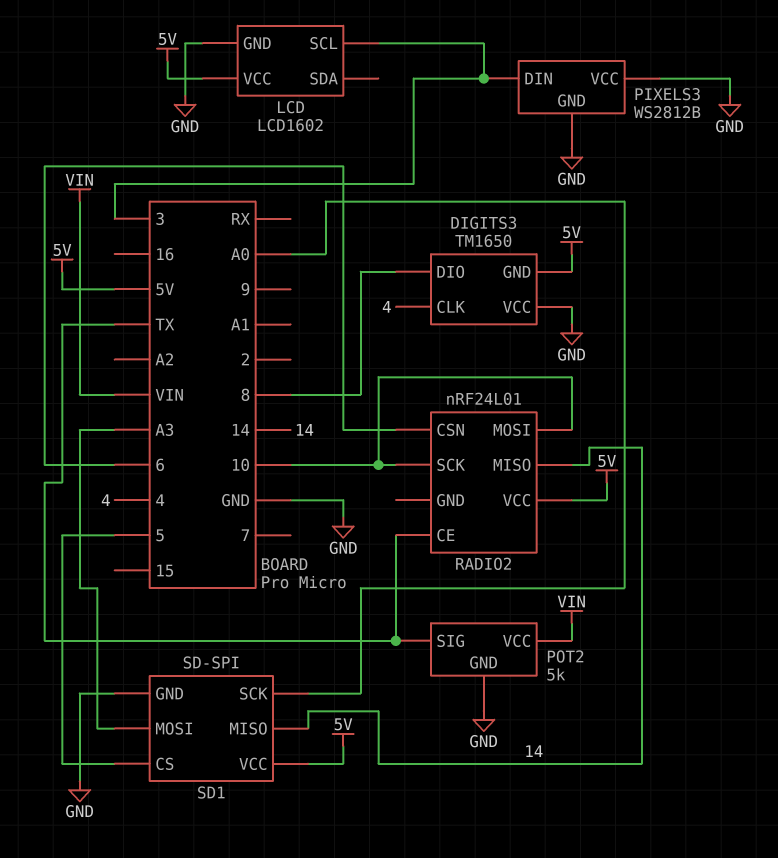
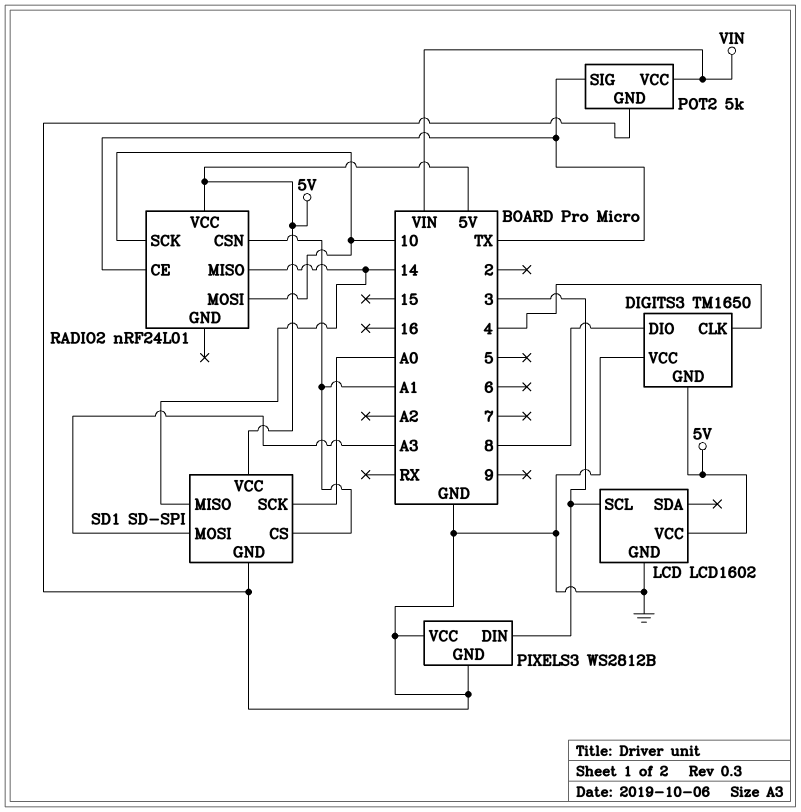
RADIO2 pin CSN: 6 -> A1
SD1 pin CS: 5 -> A1

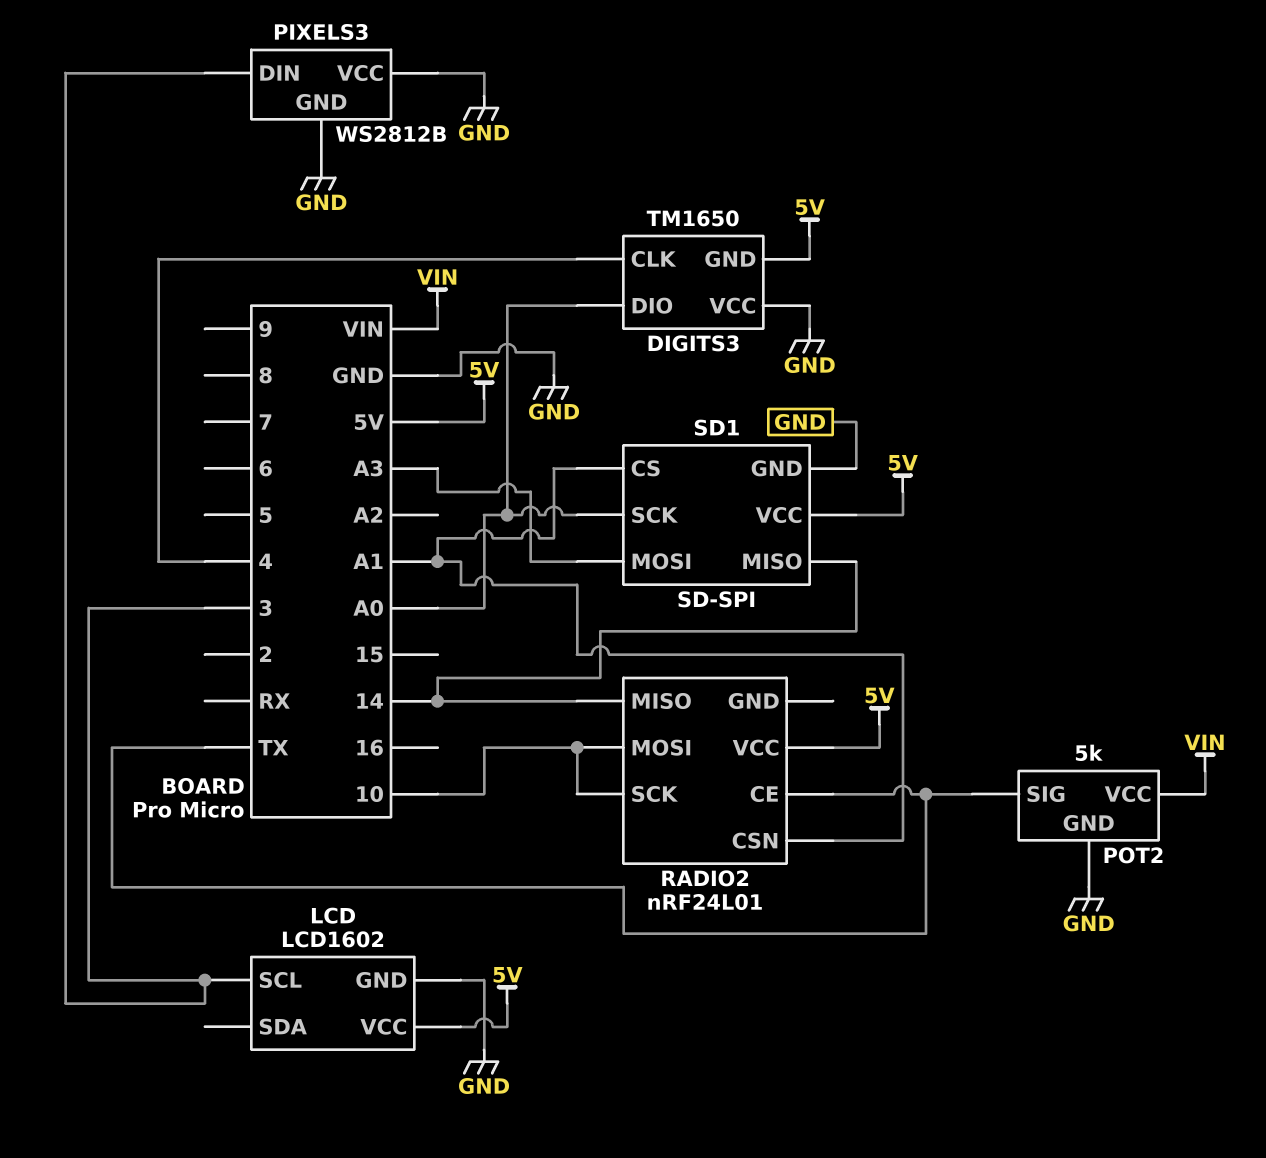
DIGITS3 pin DIO: 8 -> A0

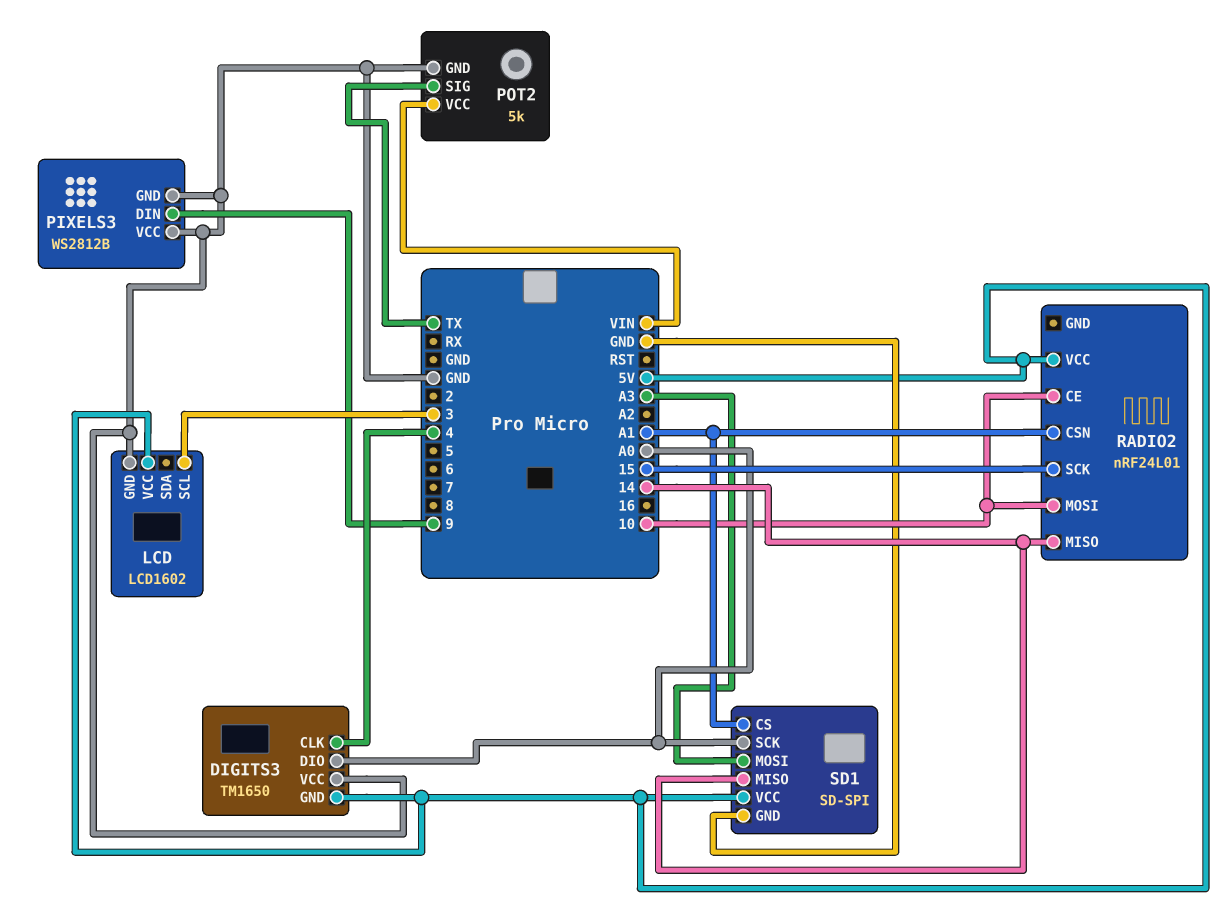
PIXELS3 pin DIN: 3 -> 9
RADIO2 pin CE: TX -> 10
RADIO2 pin SCK: 10 -> 15

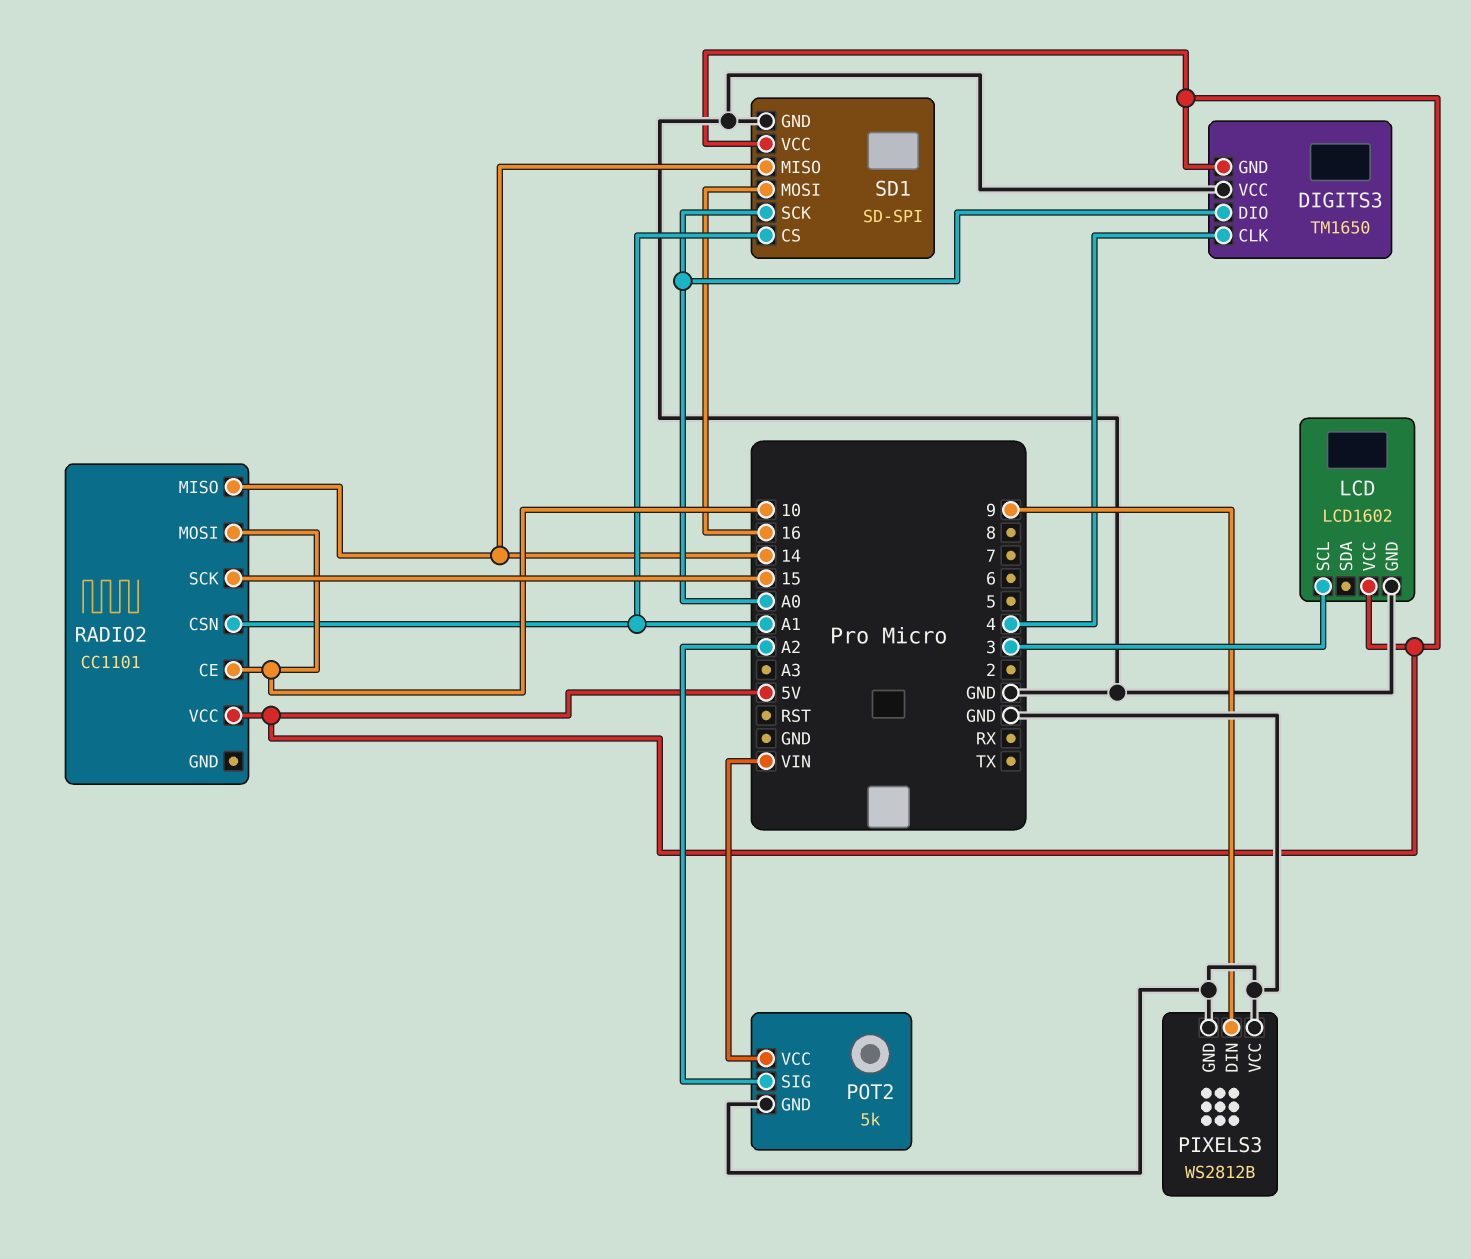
POT2 pin SIG: TX -> A2
RADIO2: nRF24L01 -> CC1101
SD1 pin MOSI: A3 -> 16

